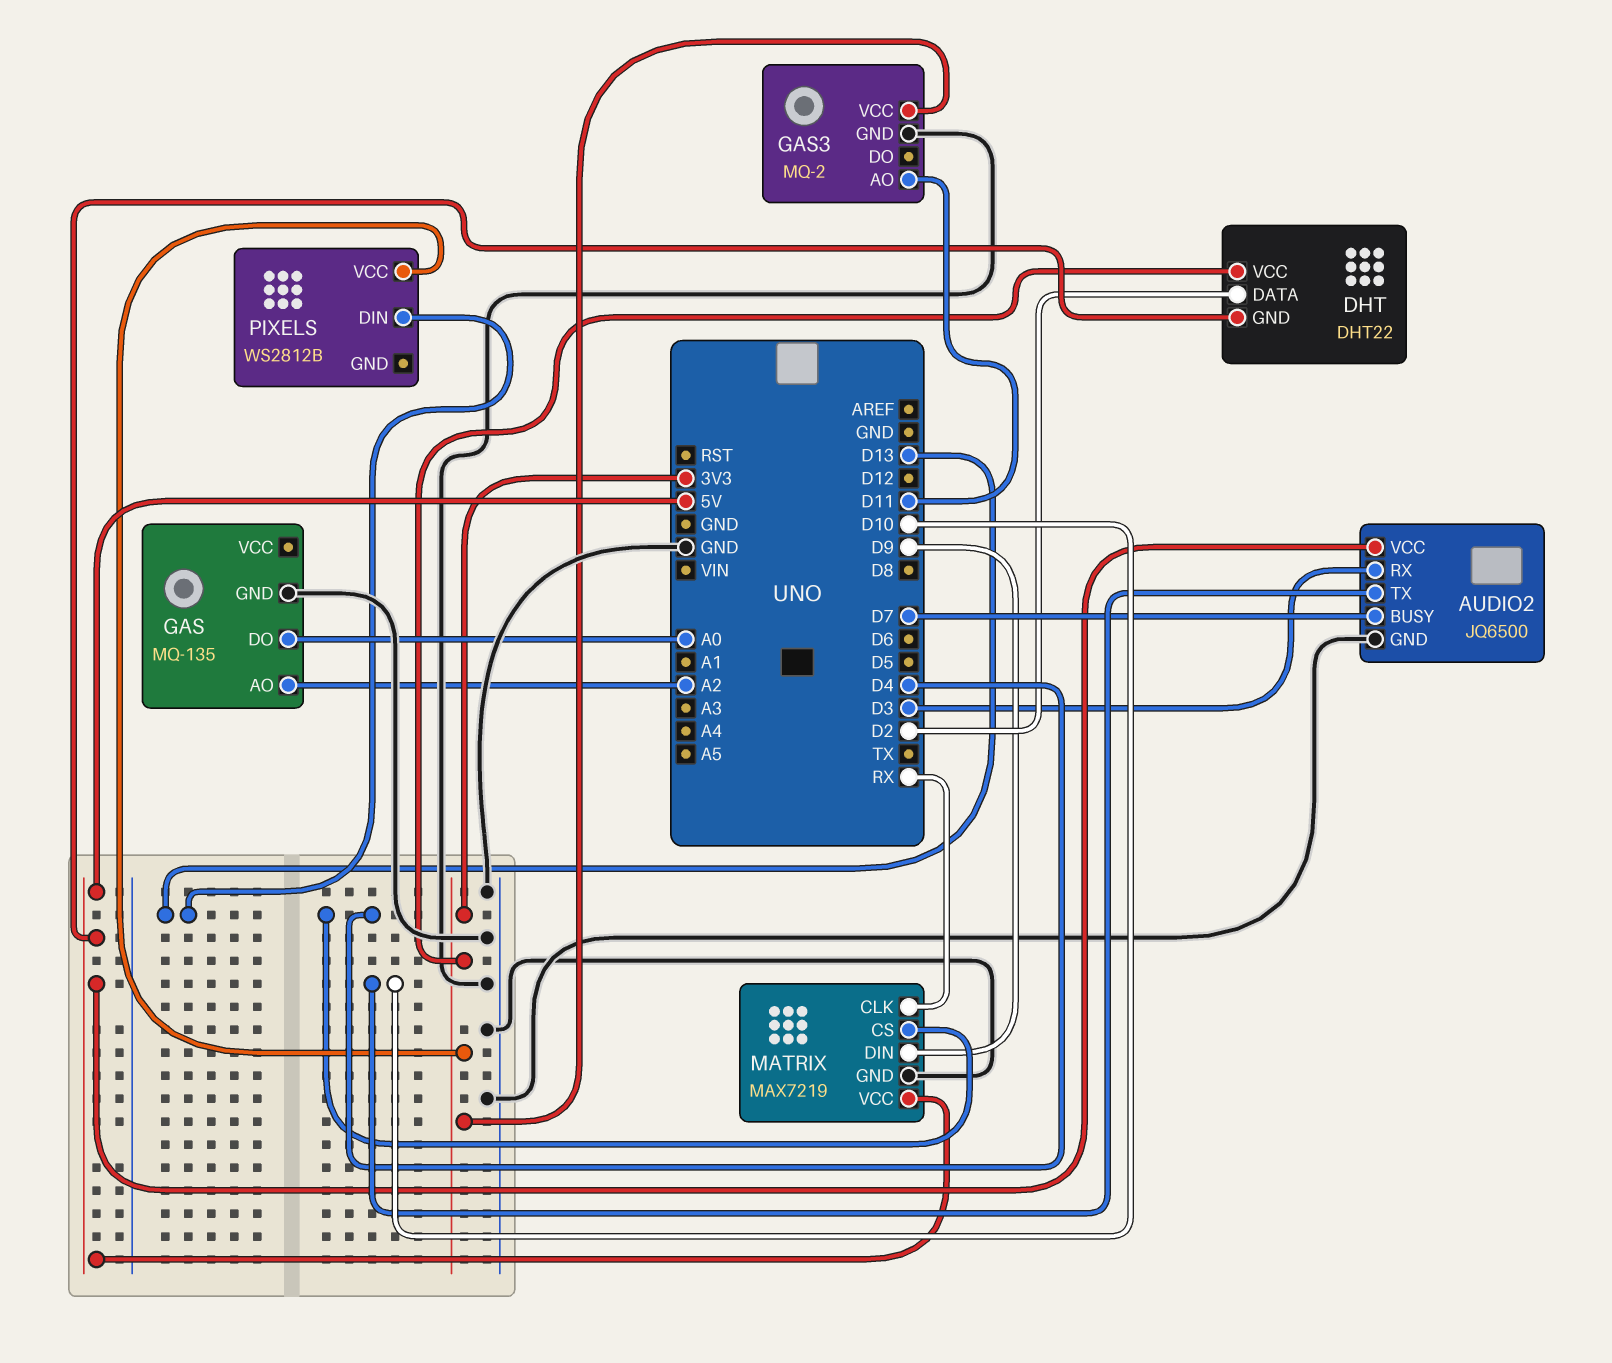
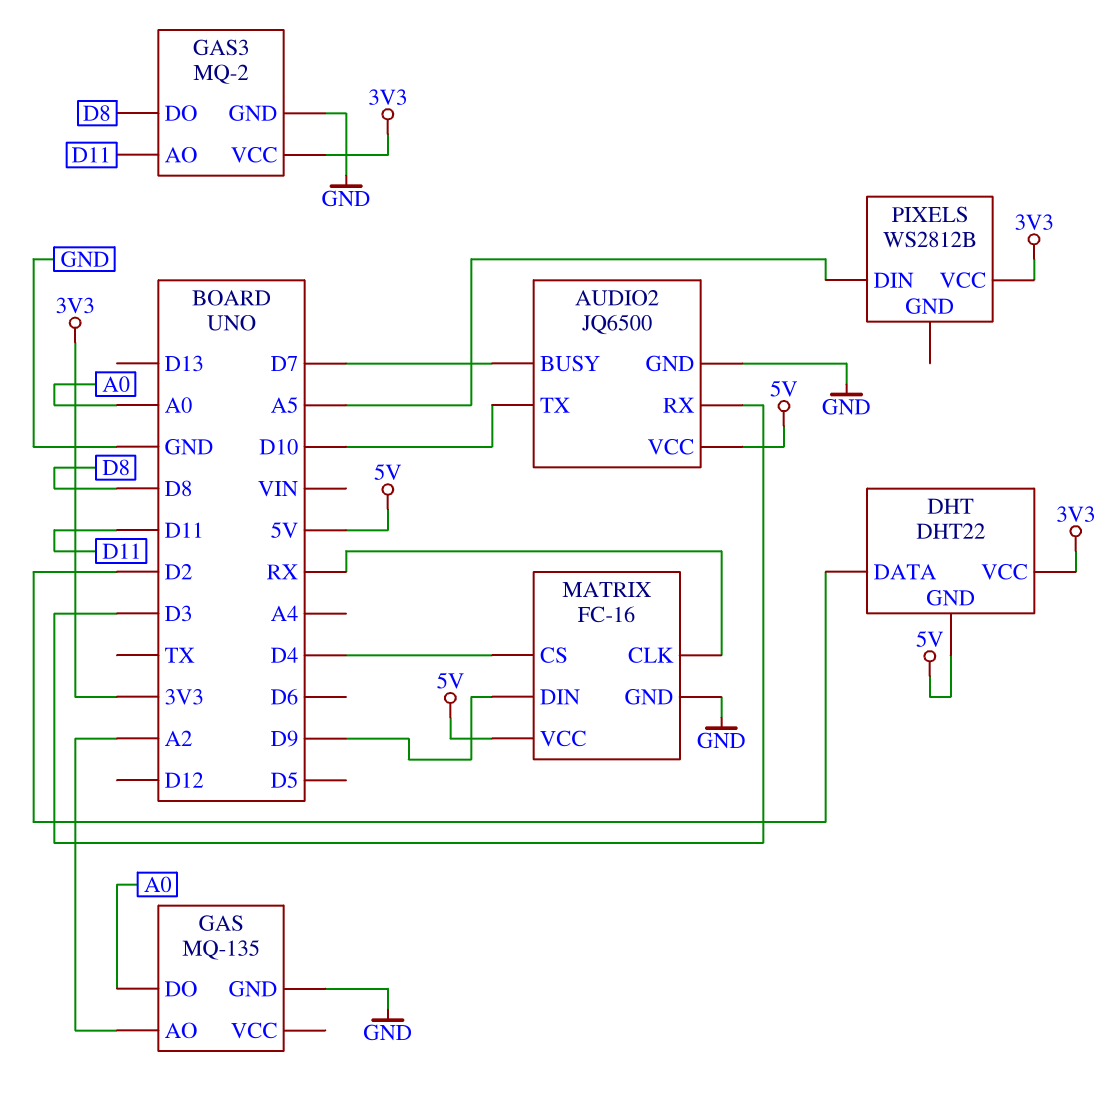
GAS3 pin DO: none -> D8
MATRIX: MAX7219 -> FC-16
PIXELS pin DIN: D13 -> A5

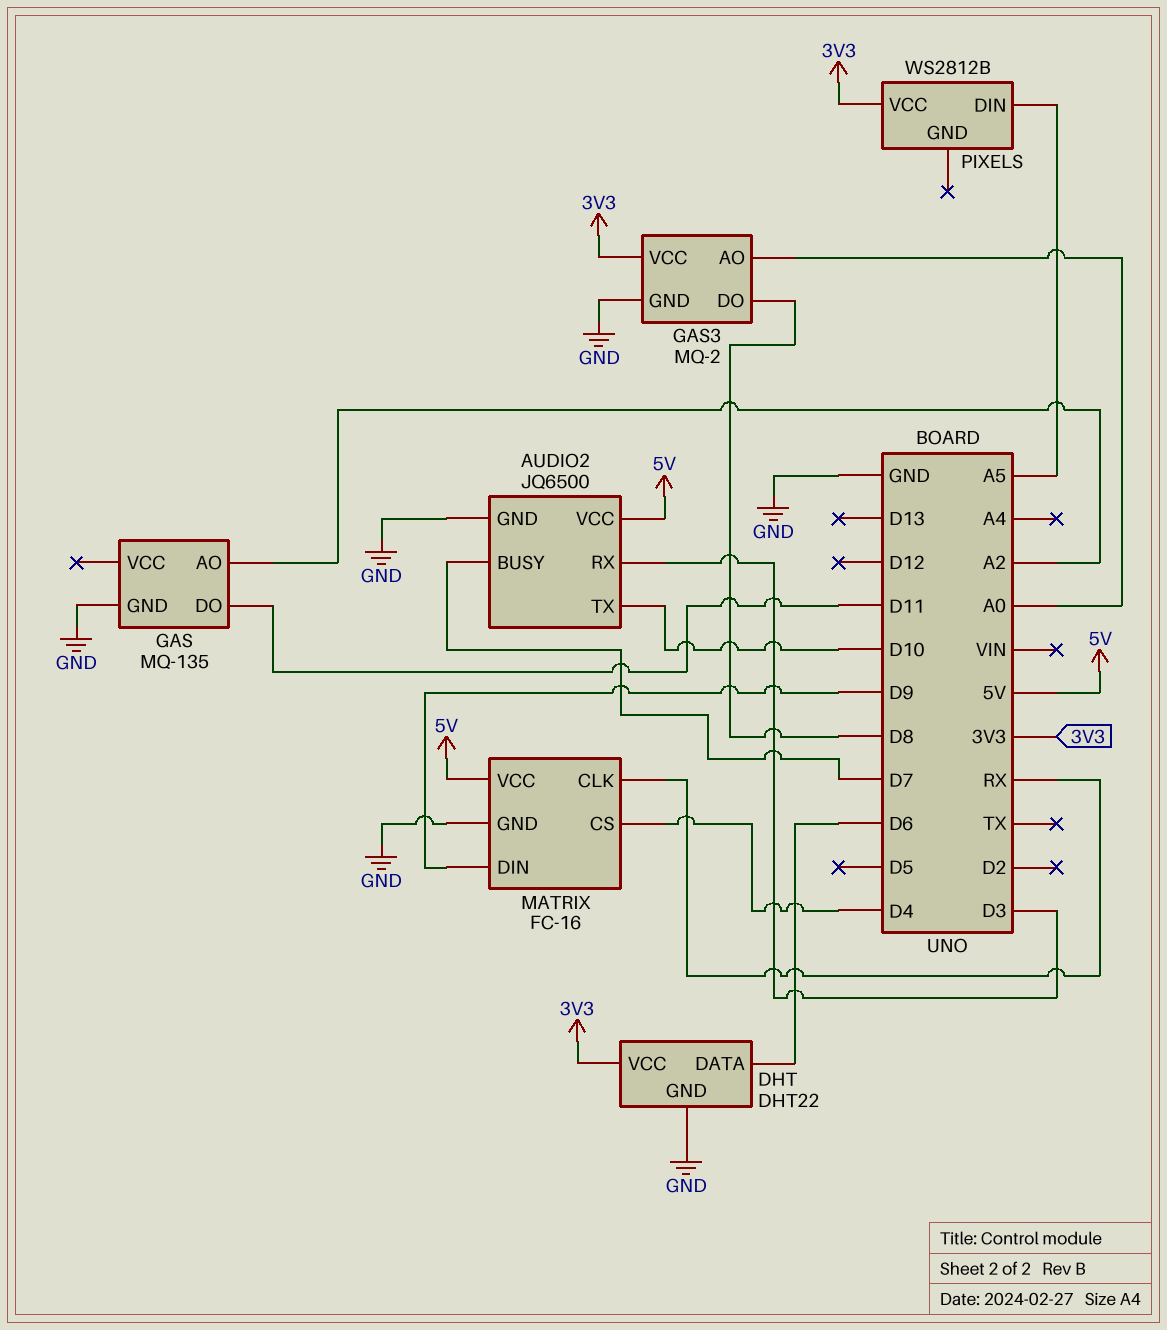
DHT pin DATA: D2 -> D6
DHT pin GND: 5V -> GND
GAS pin DO: A0 -> D11
GAS3 pin AO: D11 -> A0

